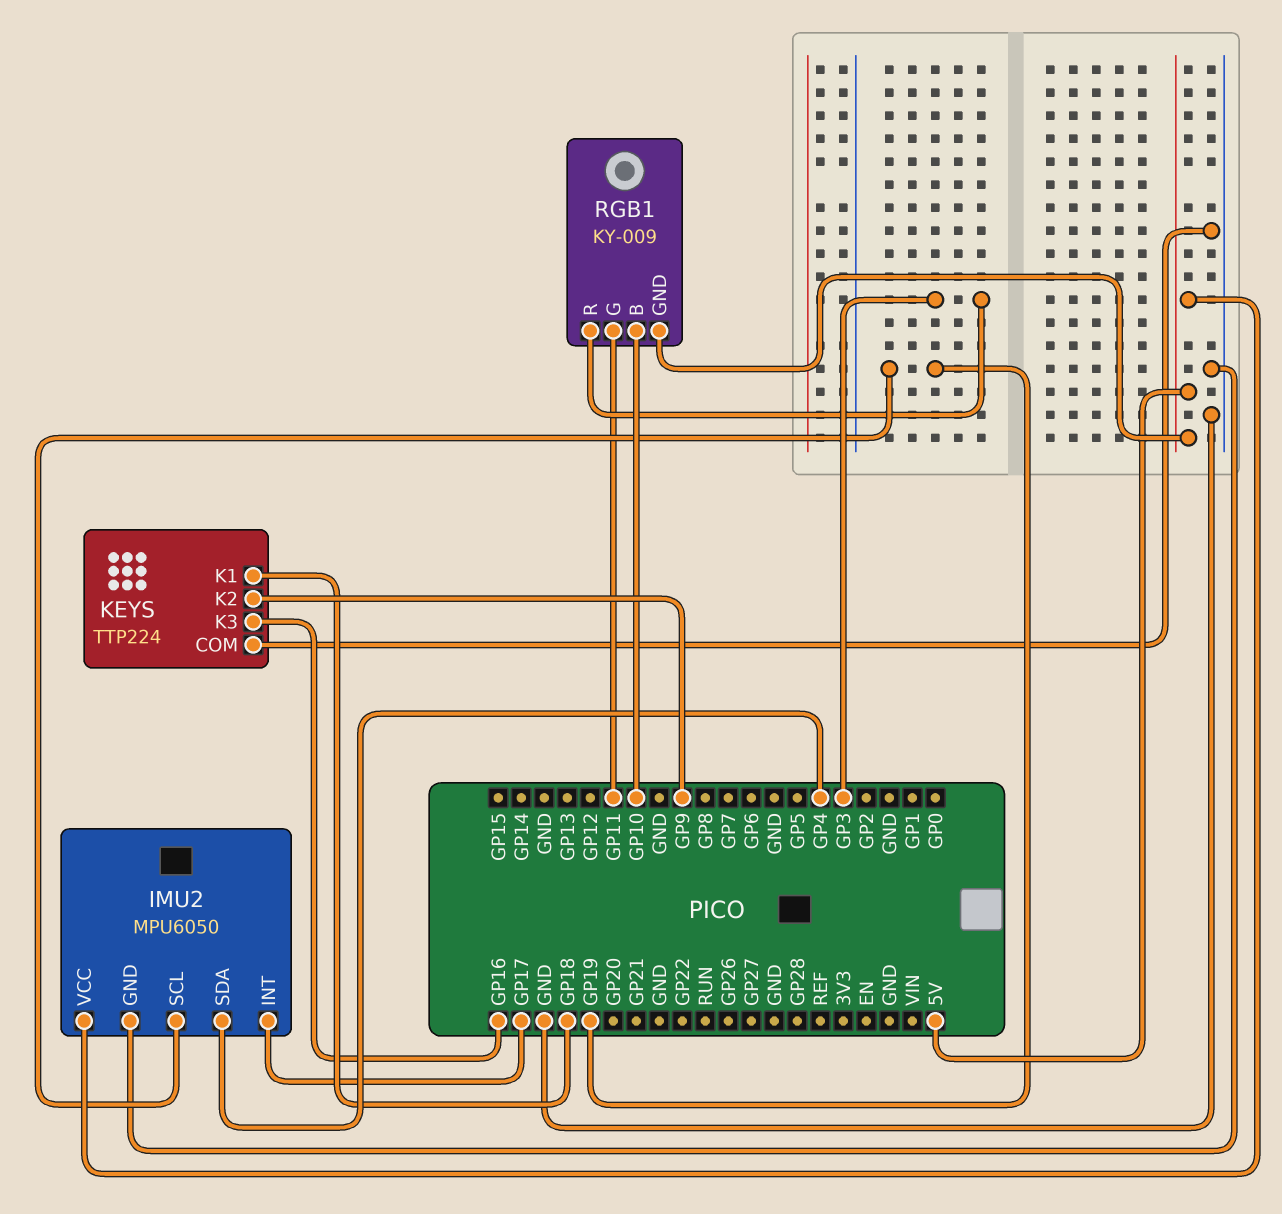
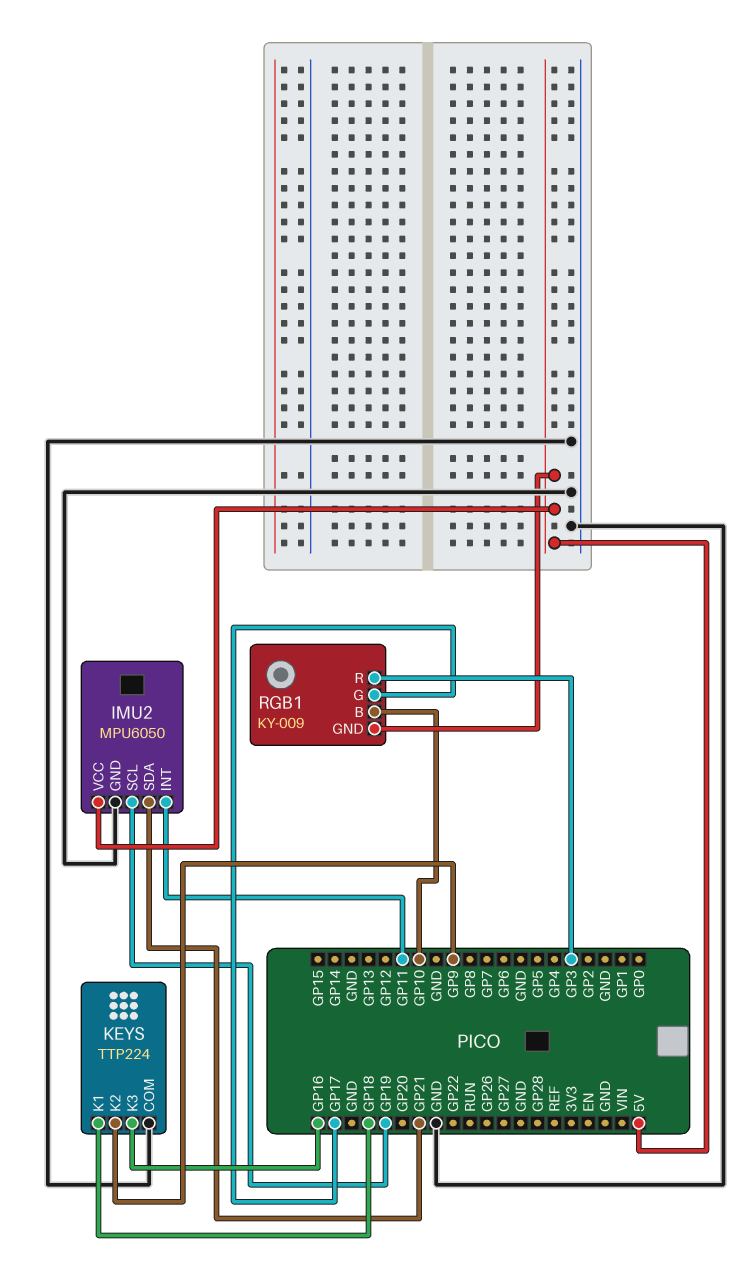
IMU2 pin INT: GP17 -> GP11
IMU2 pin SDA: GP4 -> GP21
RGB1 pin G: GP11 -> GP17

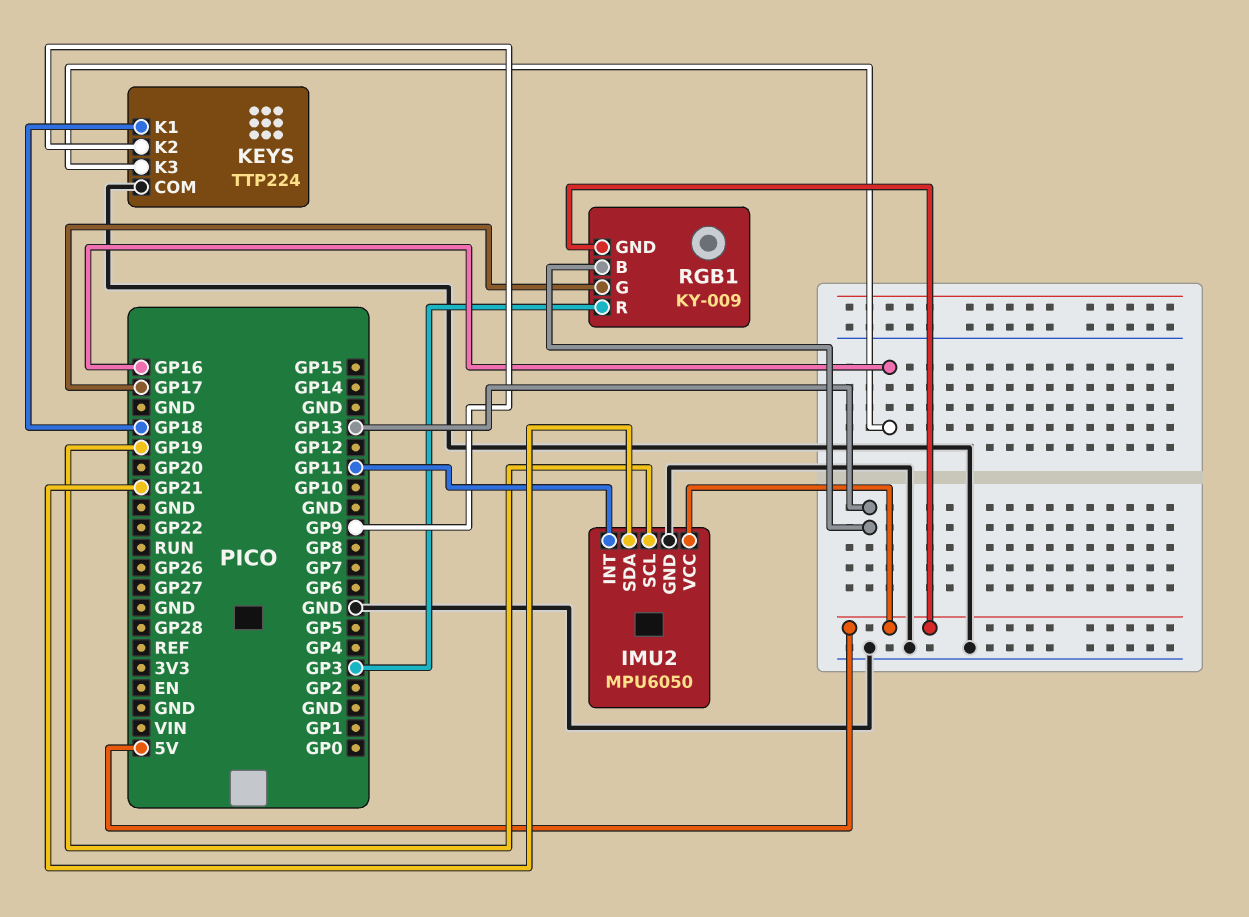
RGB1 pin B: GP10 -> GP13

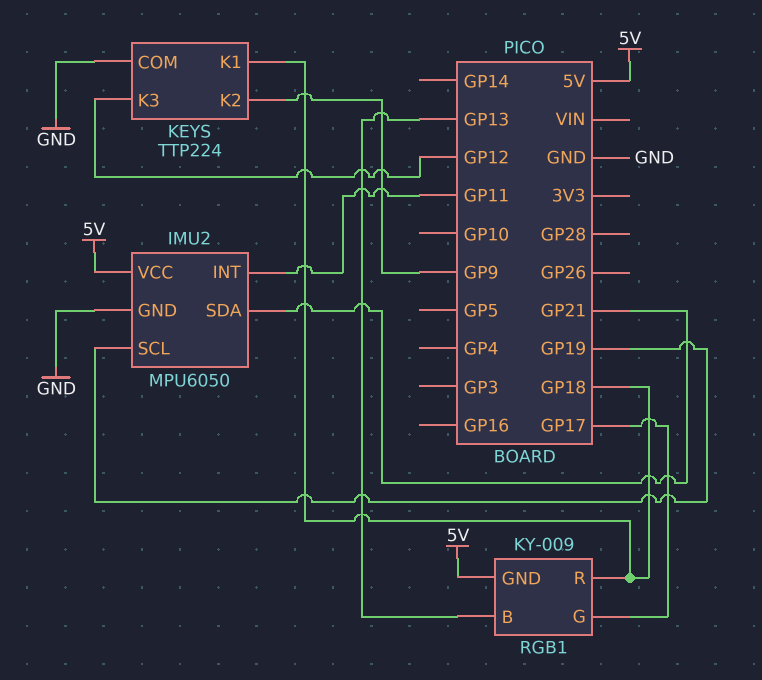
KEYS pin K3: GP16 -> GP12
RGB1 pin R: GP3 -> GP18

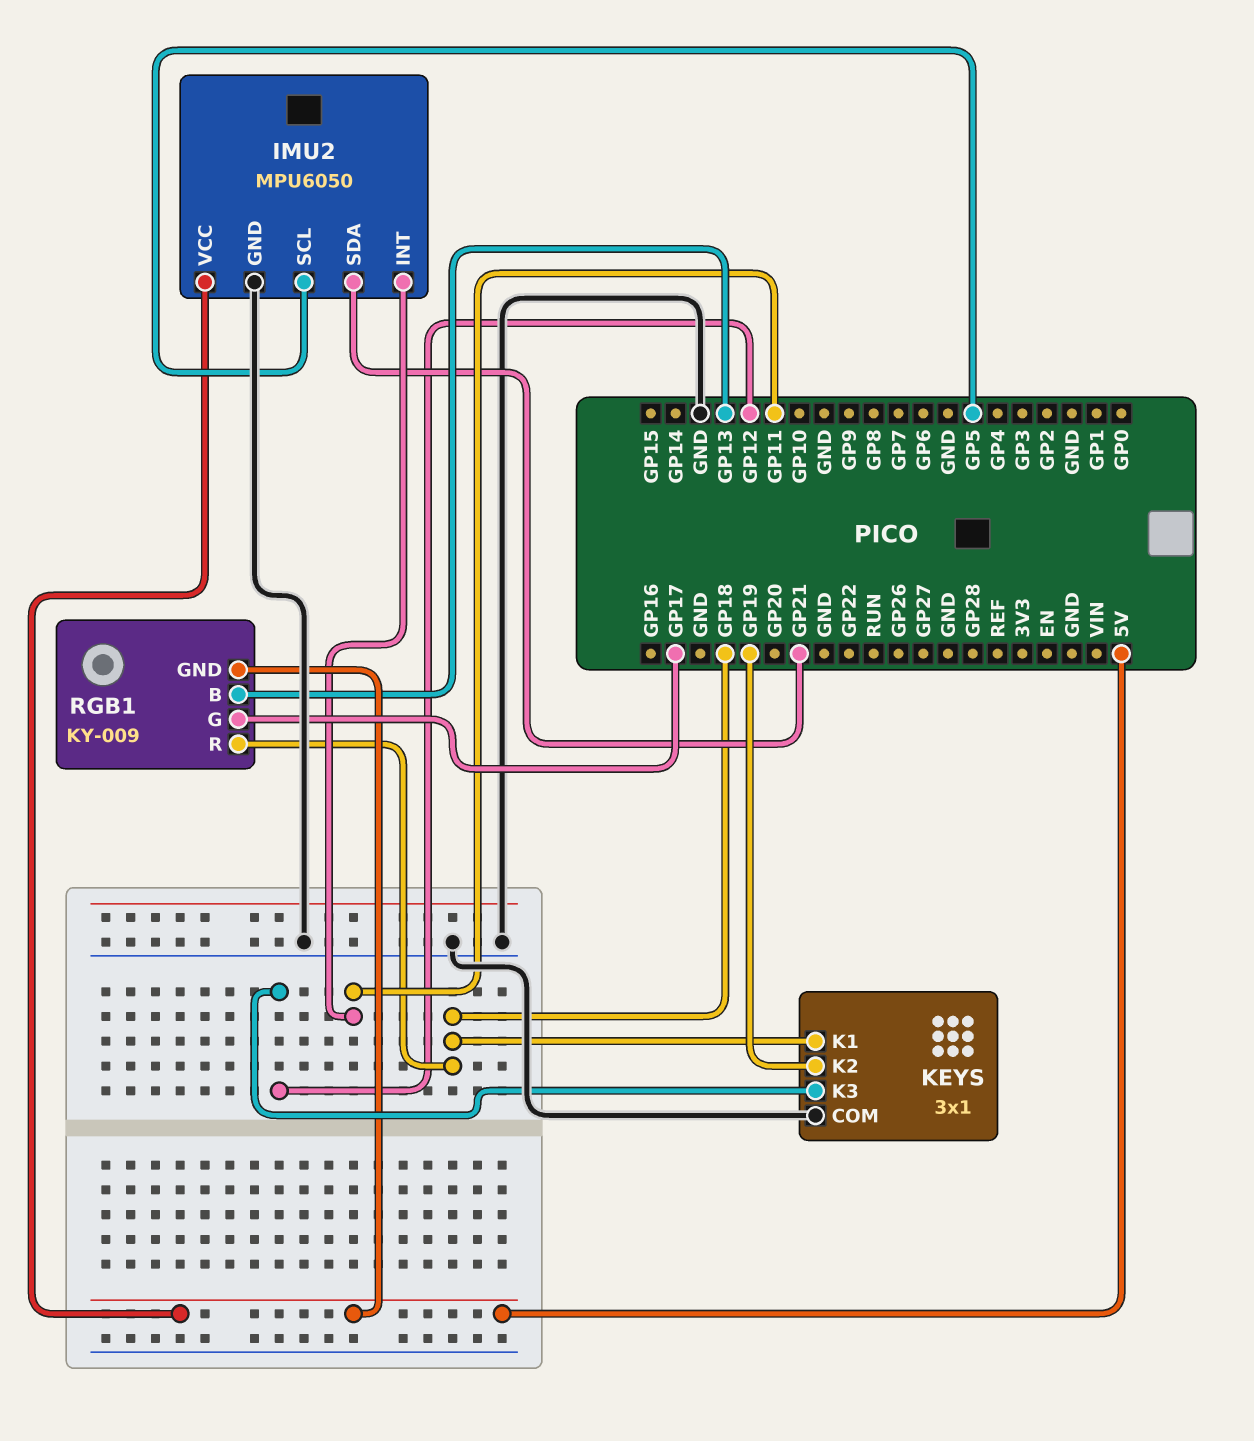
IMU2 pin SCL: GP19 -> GP5
KEYS: TTP224 -> 3x1
KEYS pin K2: GP9 -> GP19

